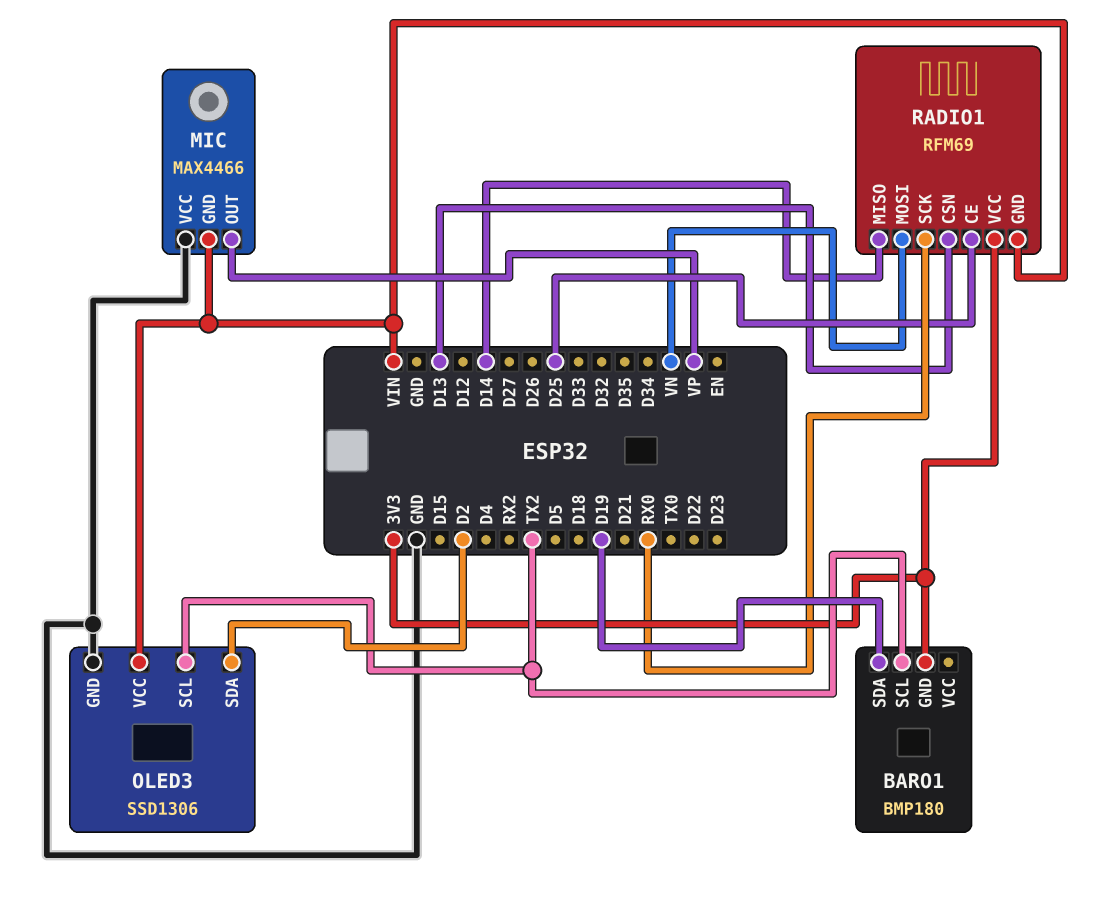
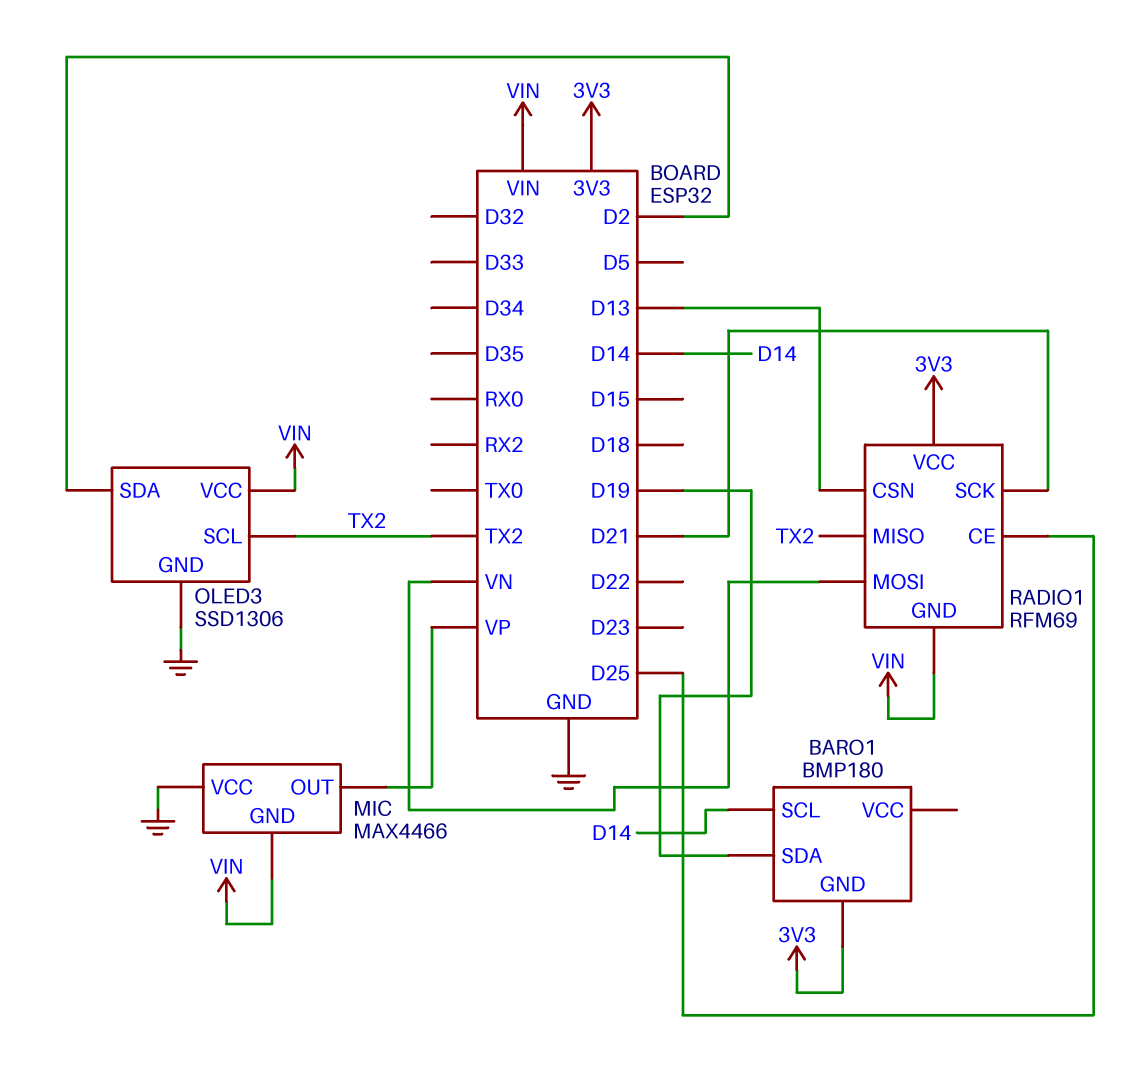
BARO1 pin SCL: TX2 -> D14
RADIO1 pin MISO: D14 -> TX2
RADIO1 pin SCK: RX0 -> D21

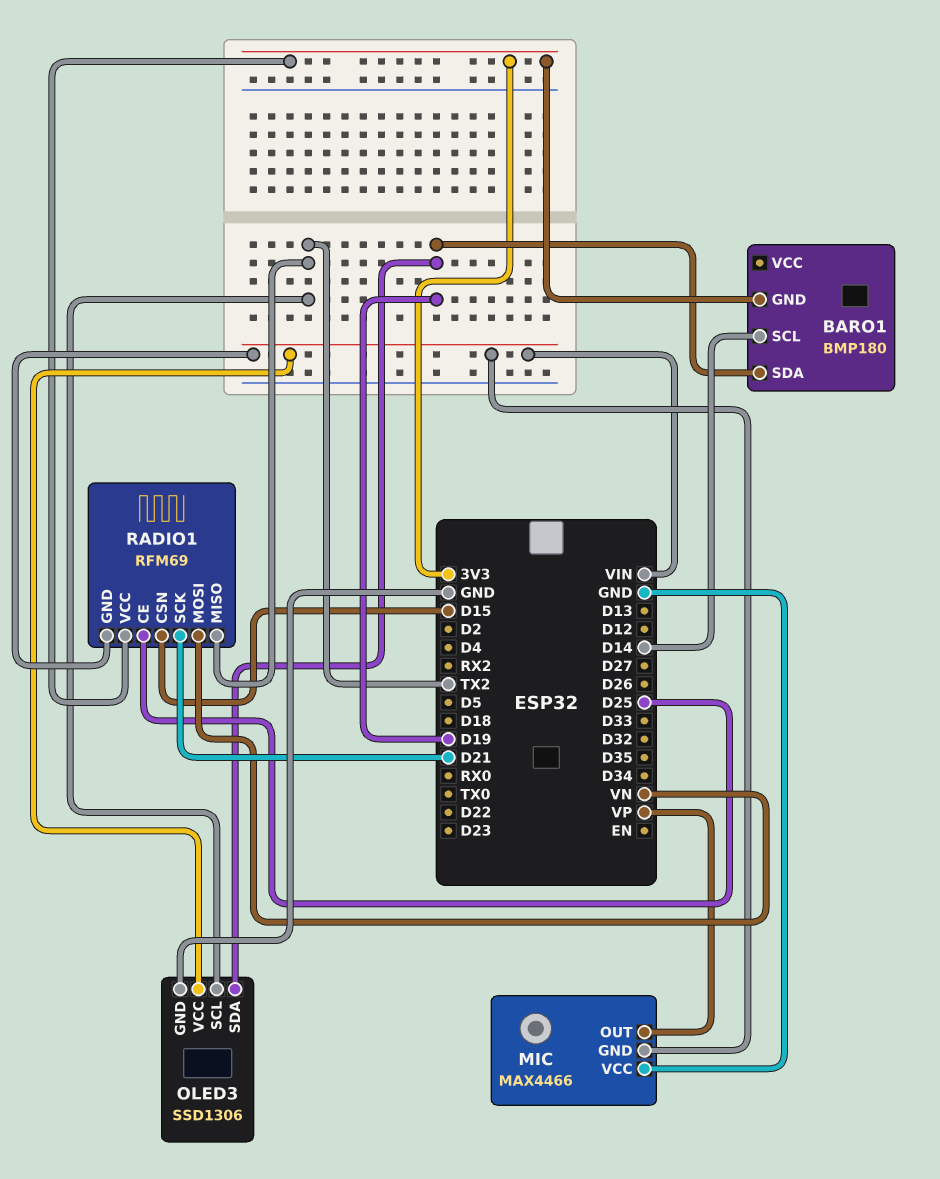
OLED3 pin SDA: D2 -> D19
RADIO1 pin CSN: D13 -> D15

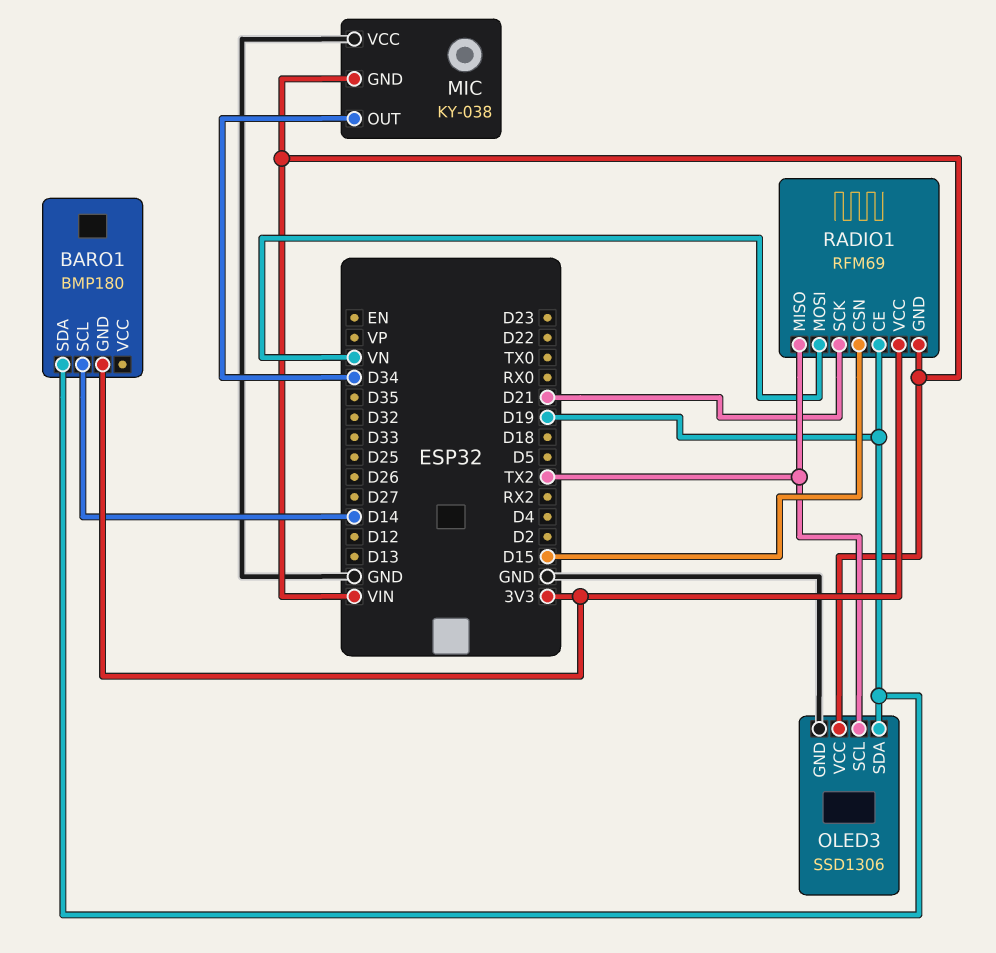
MIC: MAX4466 -> KY-038
MIC pin OUT: VP -> D34
RADIO1 pin CE: D25 -> D19

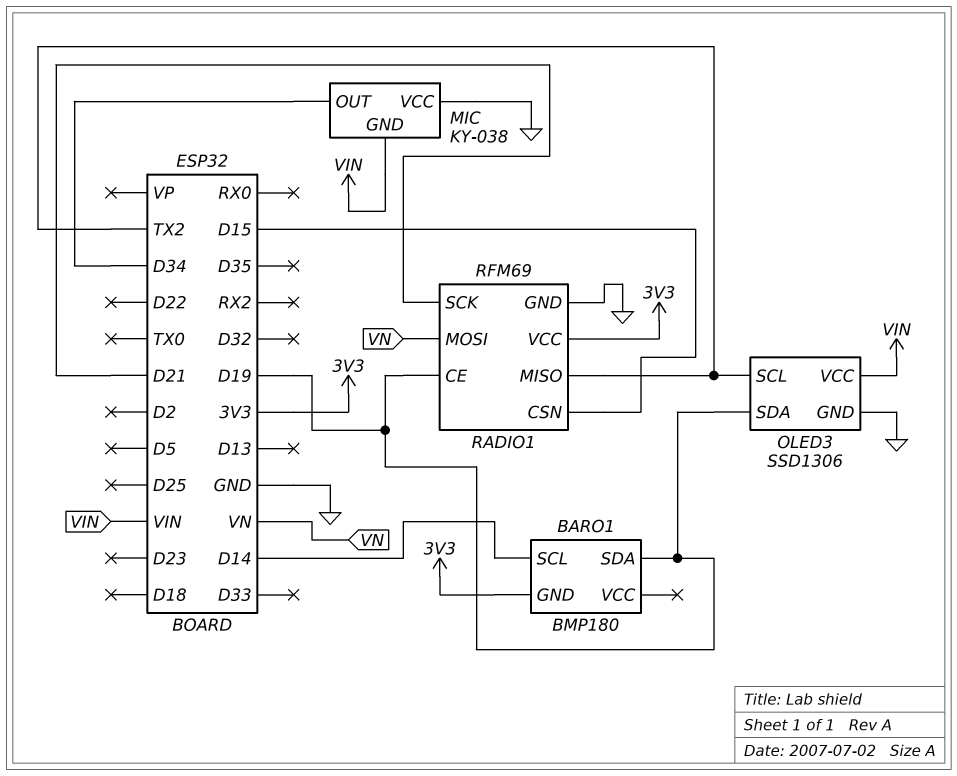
RADIO1 pin GND: VIN -> GND

